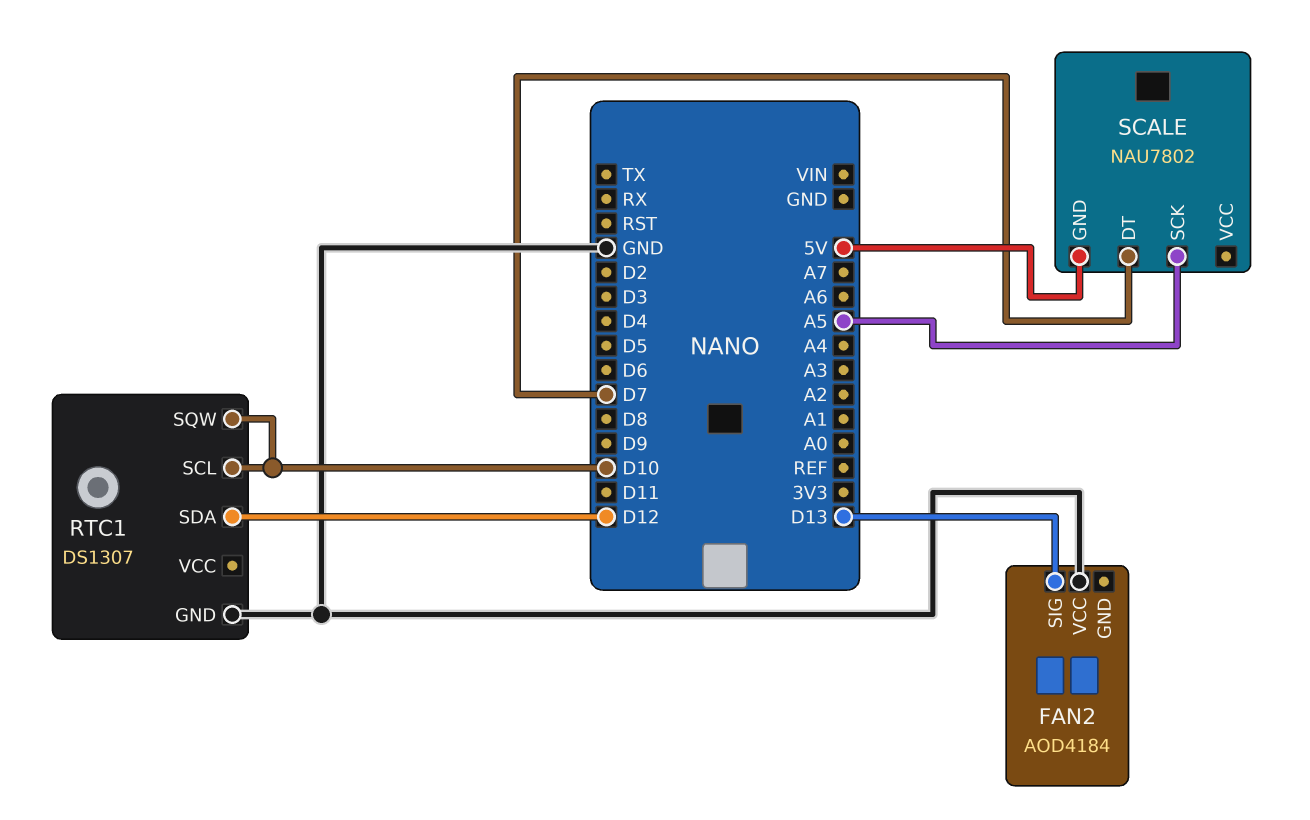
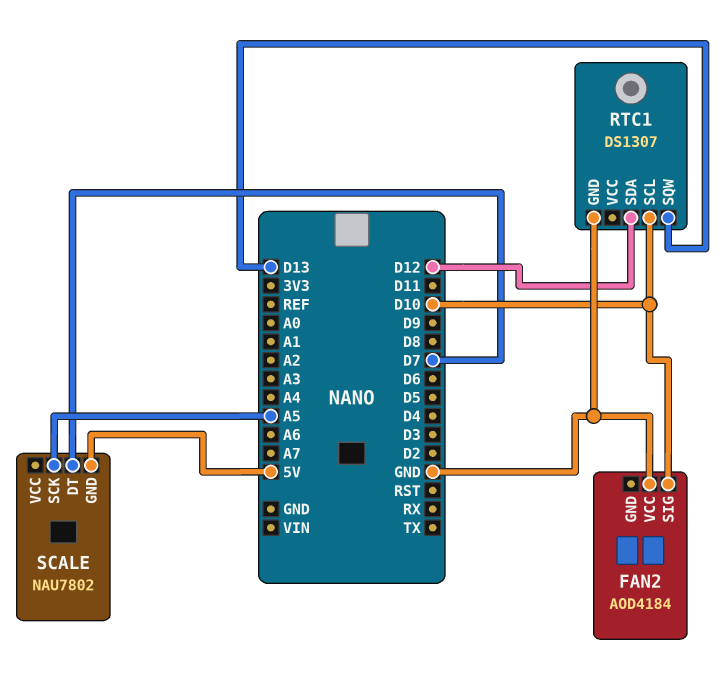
FAN2 pin SIG: D13 -> D10
RTC1 pin SQW: D10 -> D13

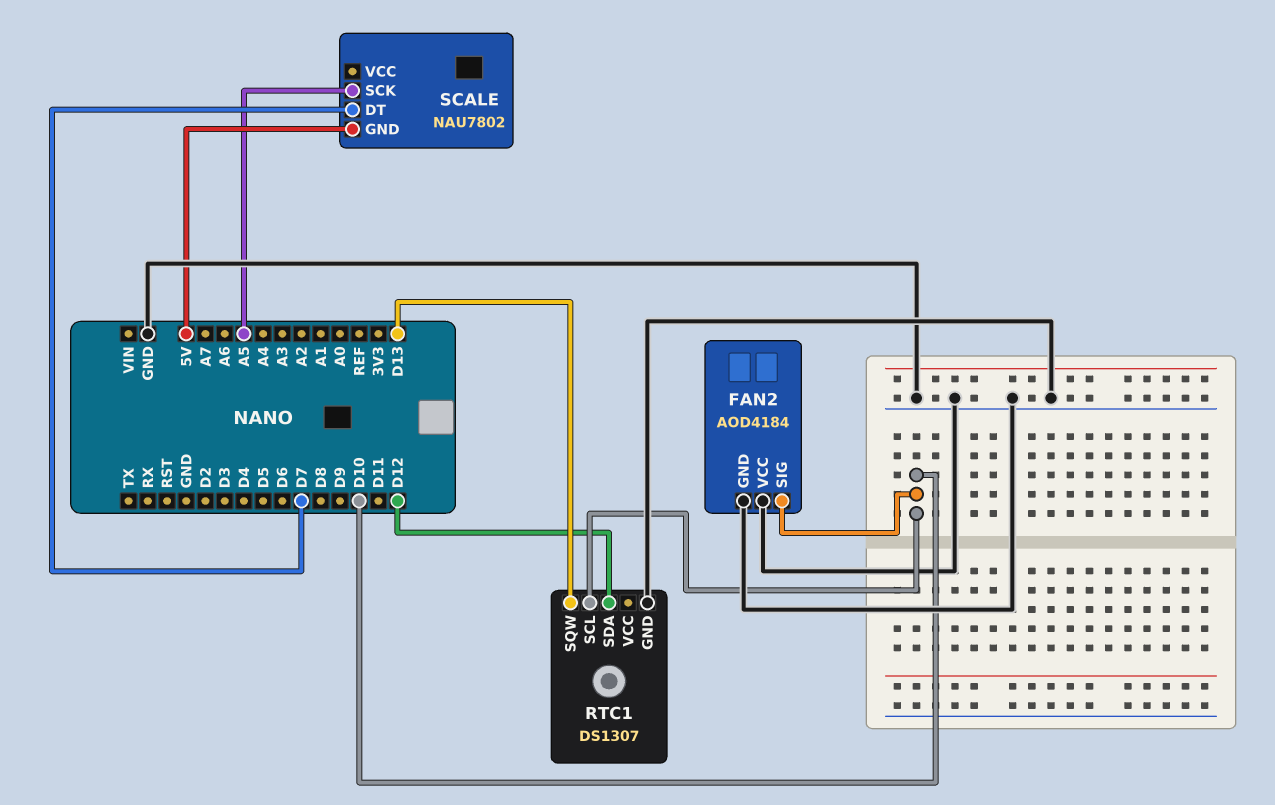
FAN2 pin GND: none -> GND

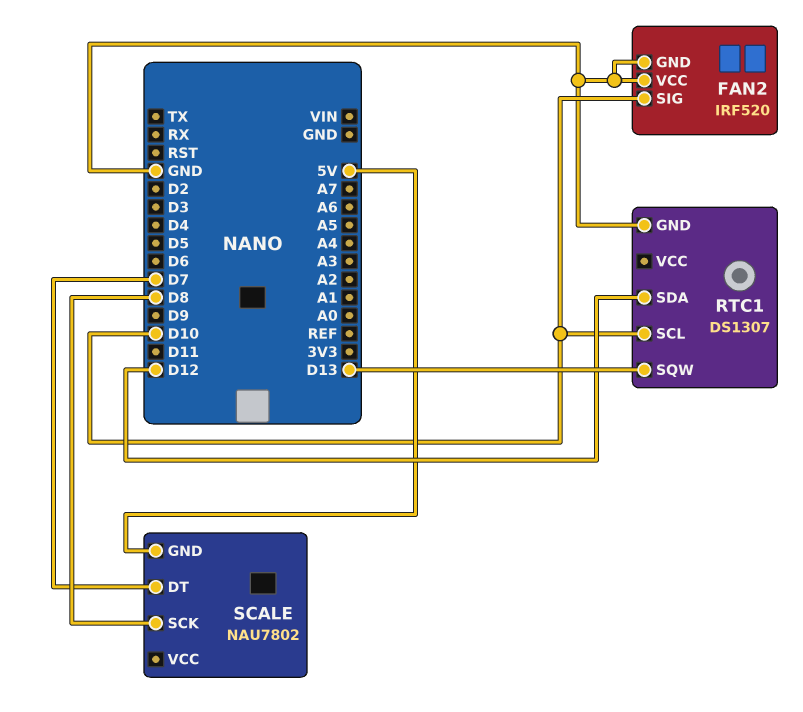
FAN2: AOD4184 -> IRF520
SCALE pin SCK: A5 -> D8

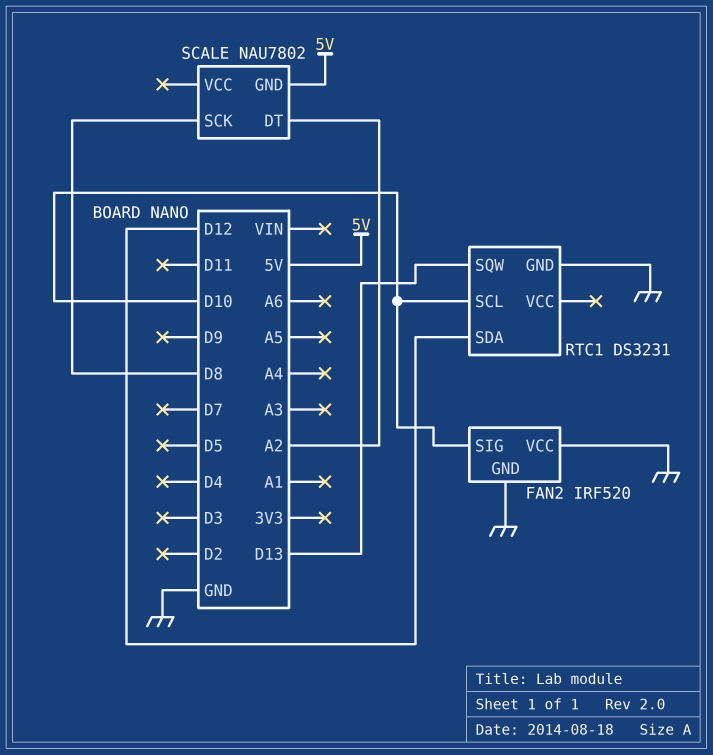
RTC1: DS1307 -> DS3231
SCALE pin DT: D7 -> A2

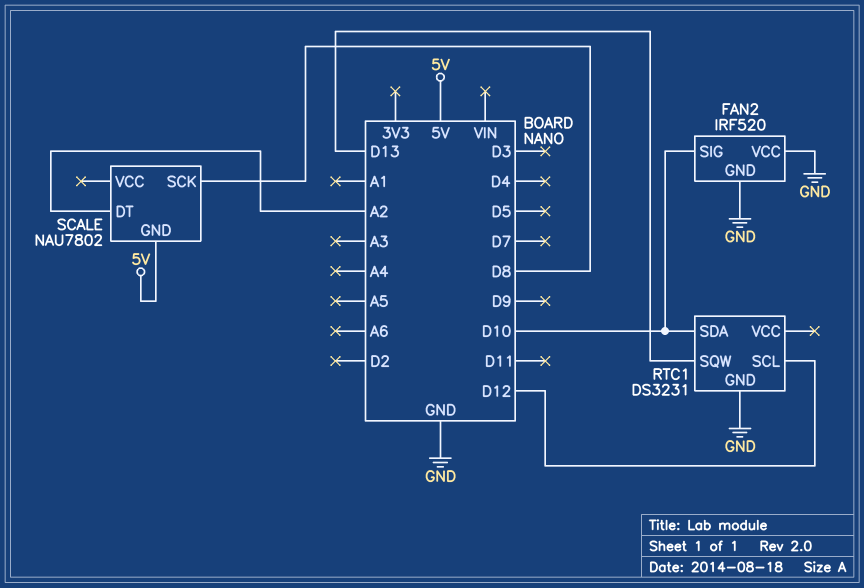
RTC1 pin SCL: D10 -> D12
RTC1 pin SDA: D12 -> D10

